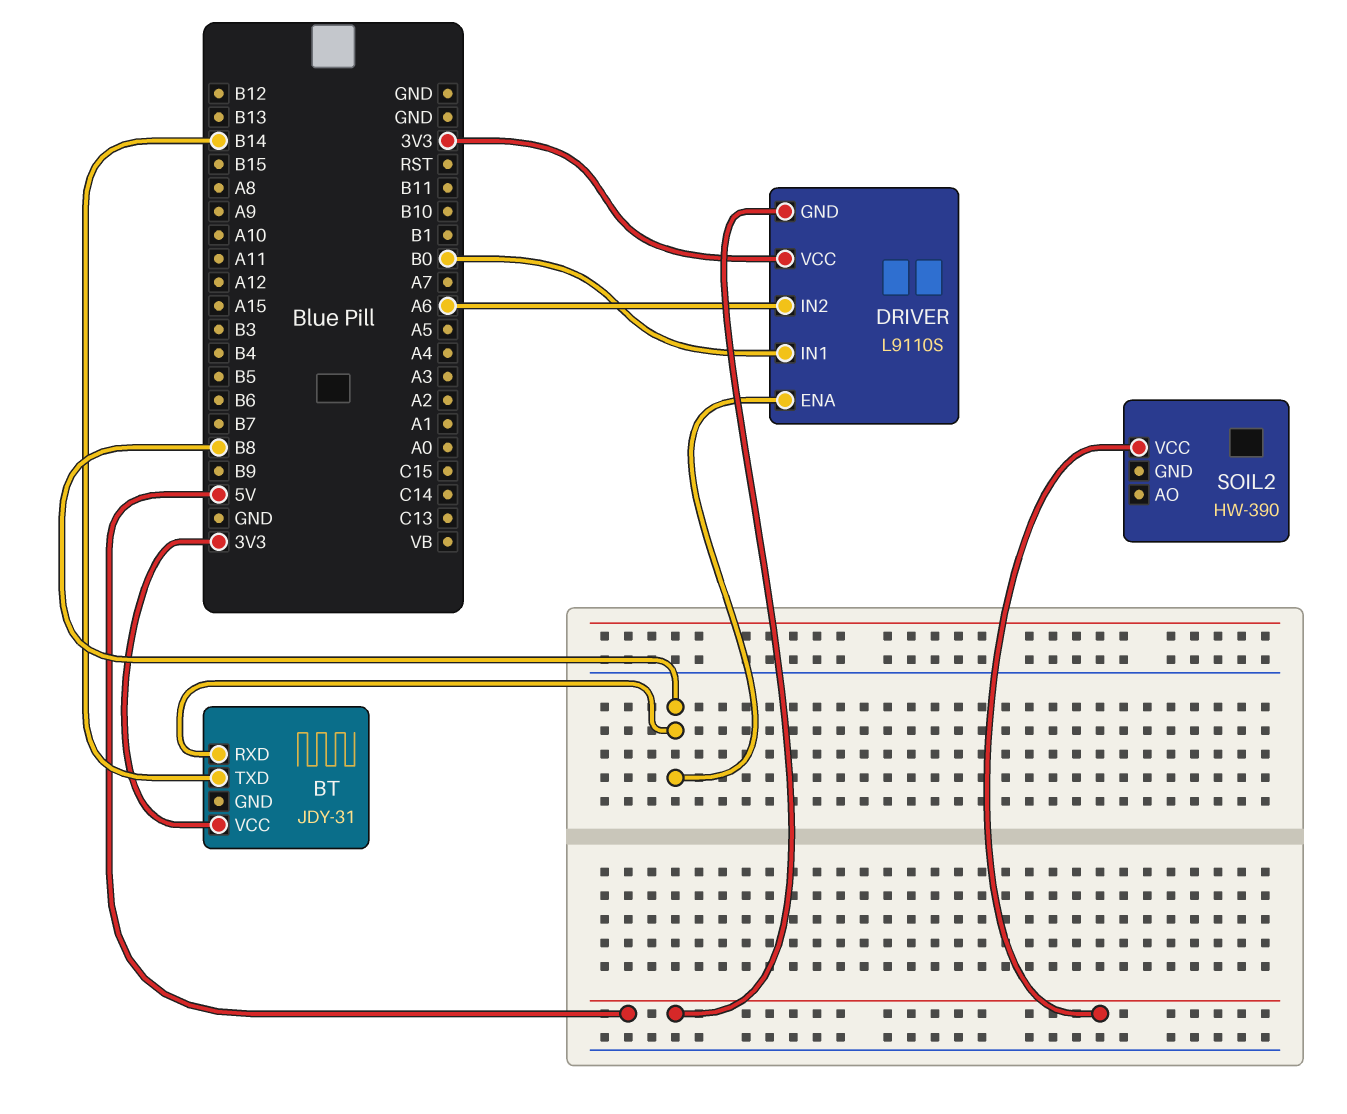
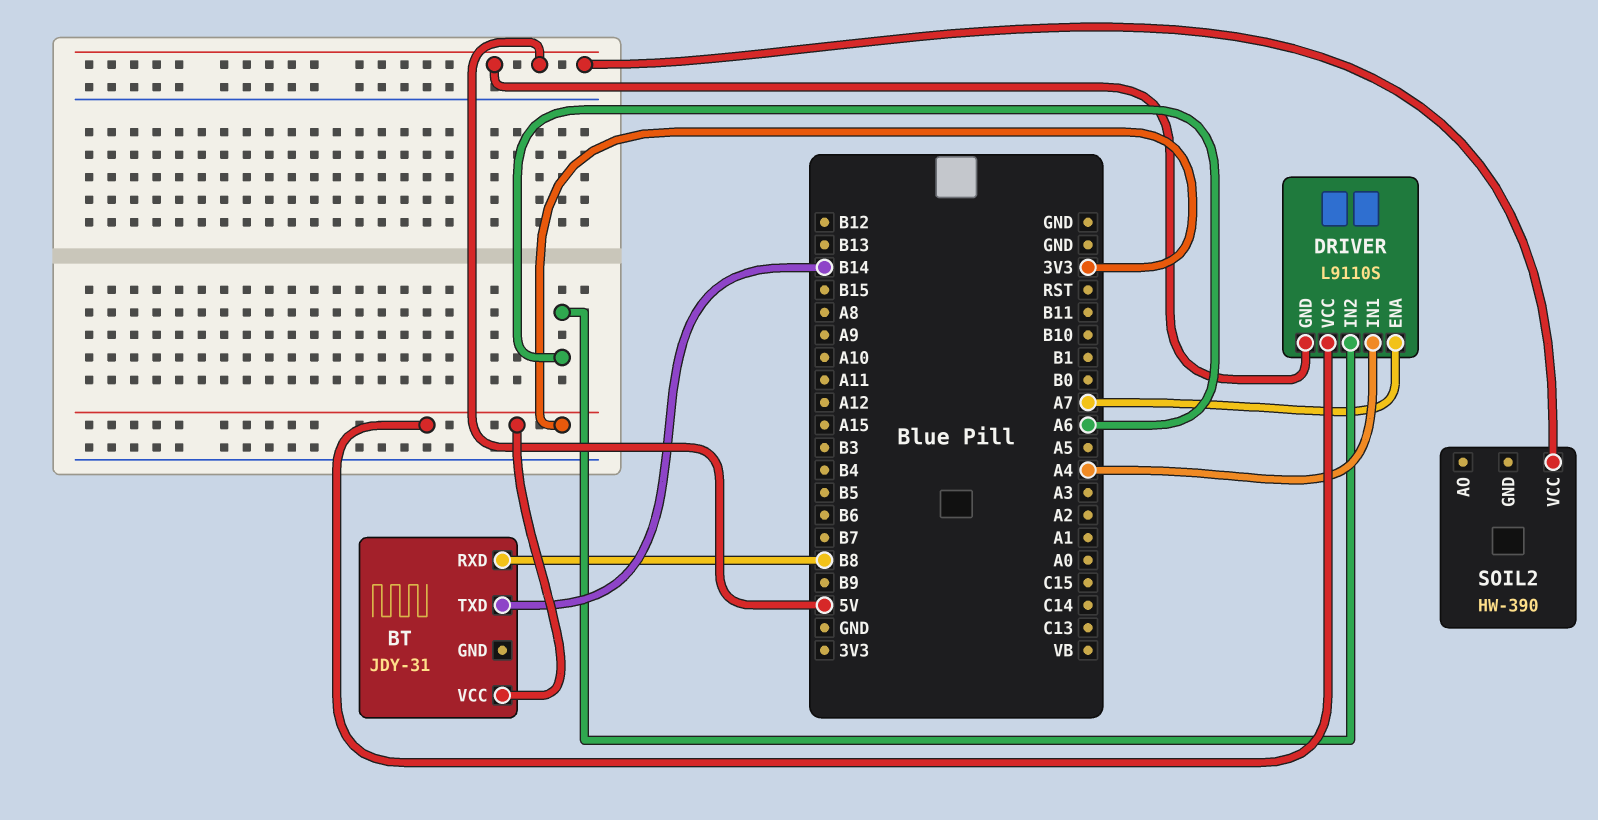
DRIVER pin ENA: B8 -> A7
DRIVER pin IN1: B0 -> A4

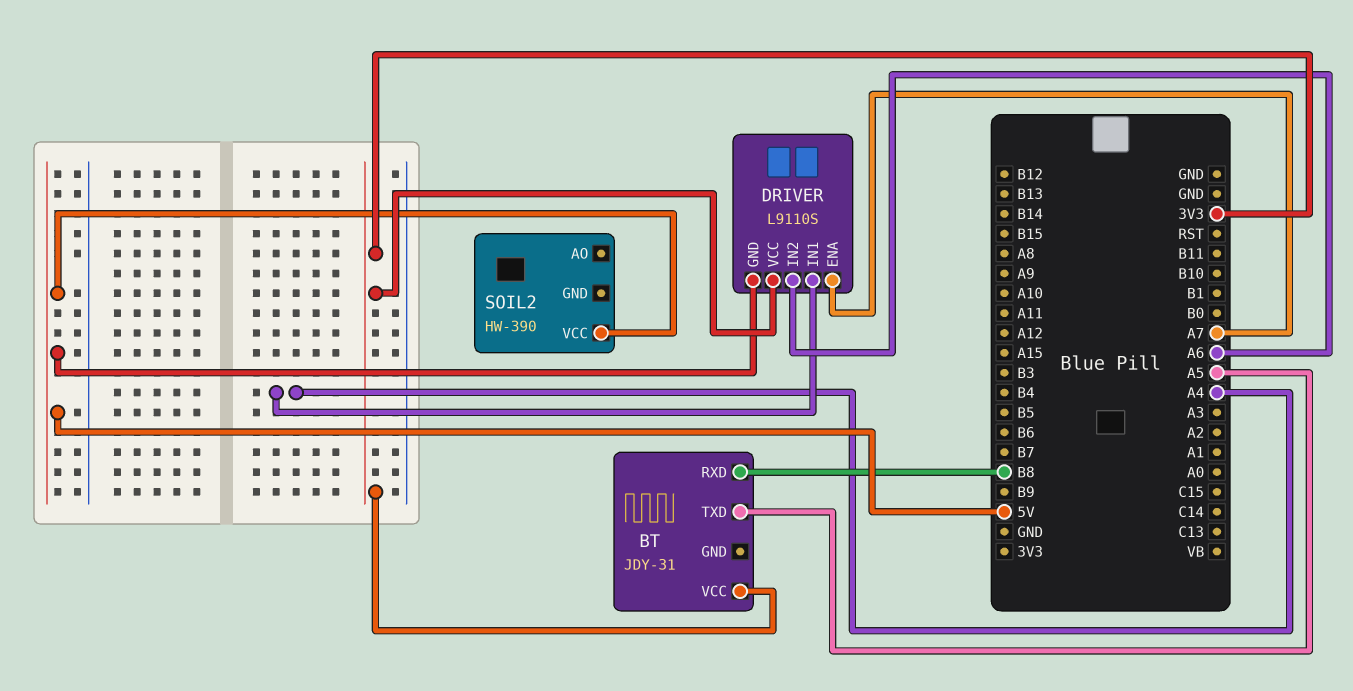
BT pin TXD: B14 -> A5

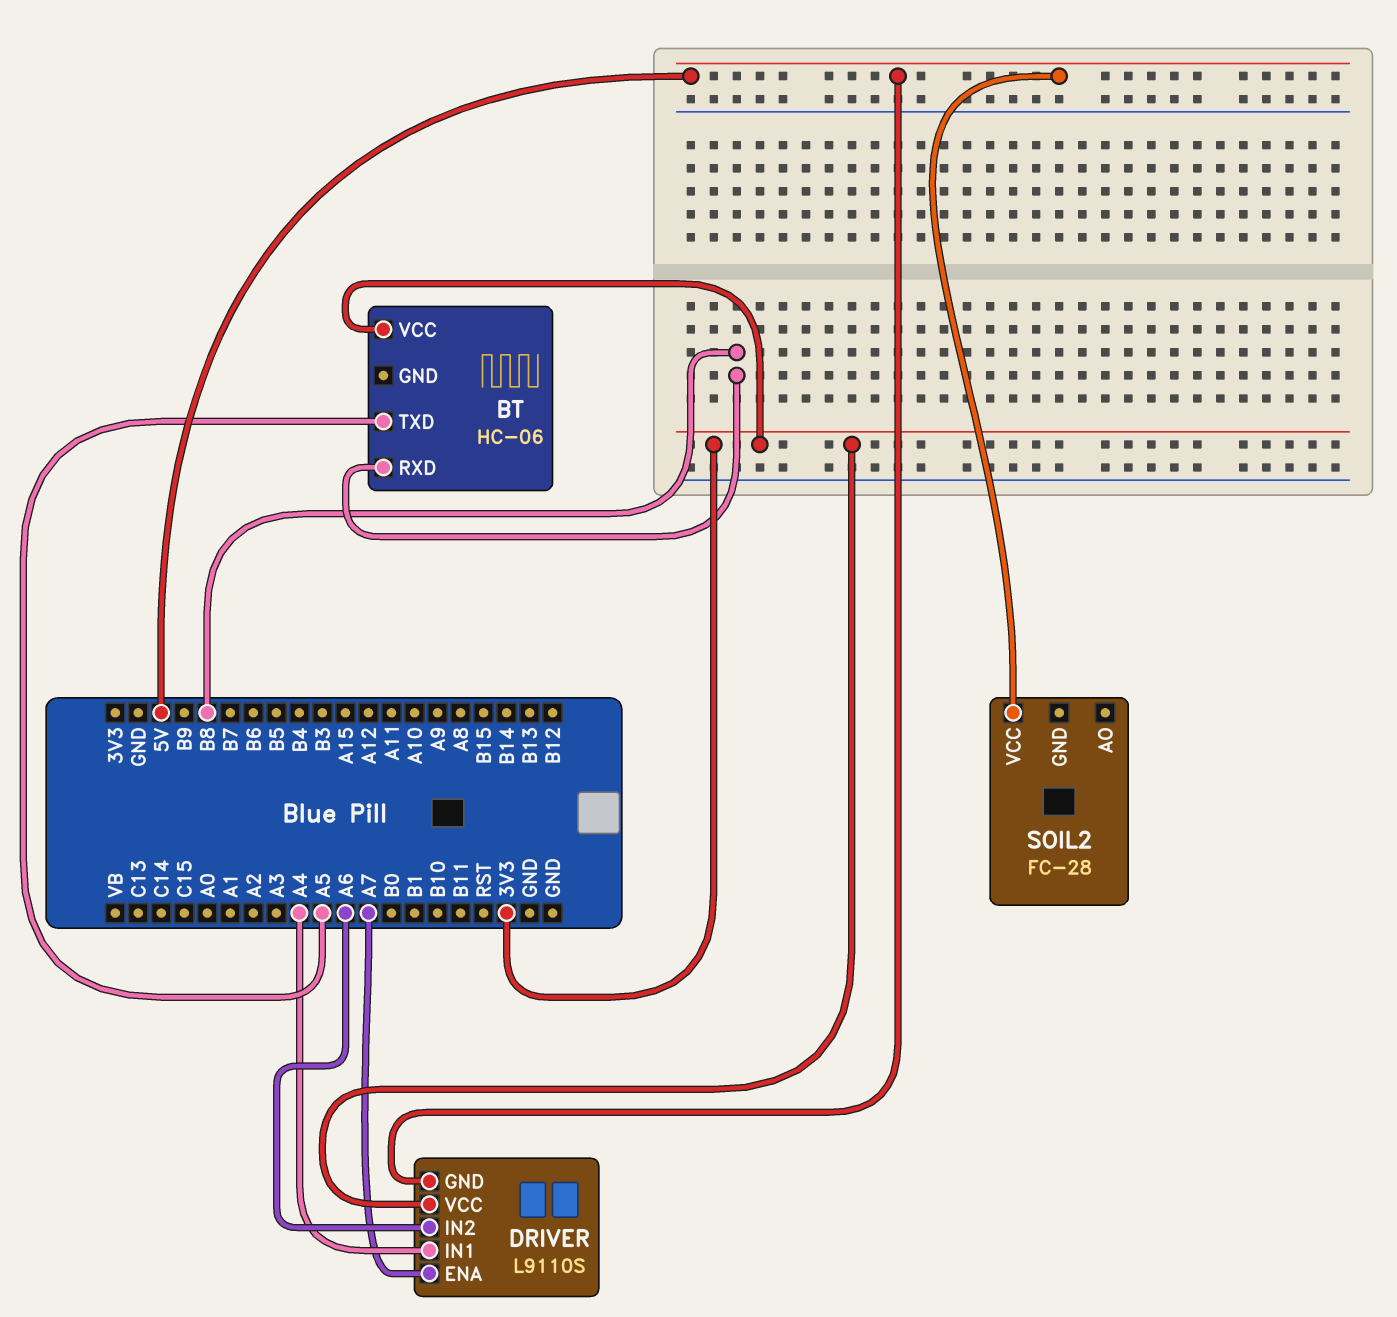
BT: JDY-31 -> HC-06
SOIL2: HW-390 -> FC-28

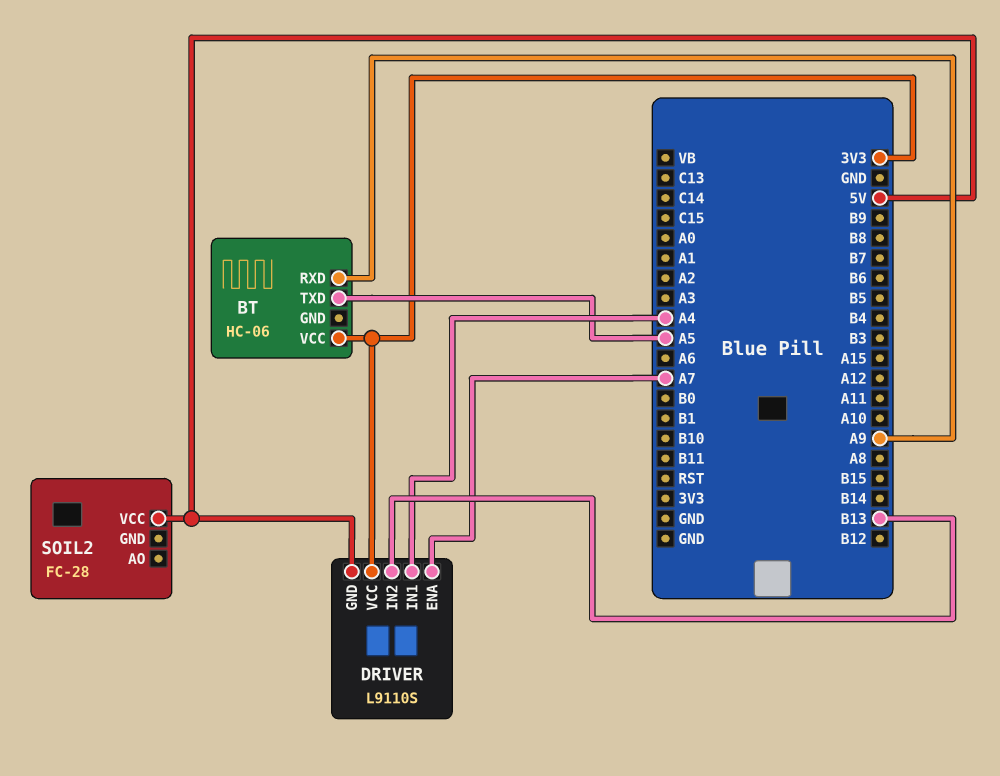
BT pin RXD: B8 -> A9
DRIVER pin IN2: A6 -> B13

